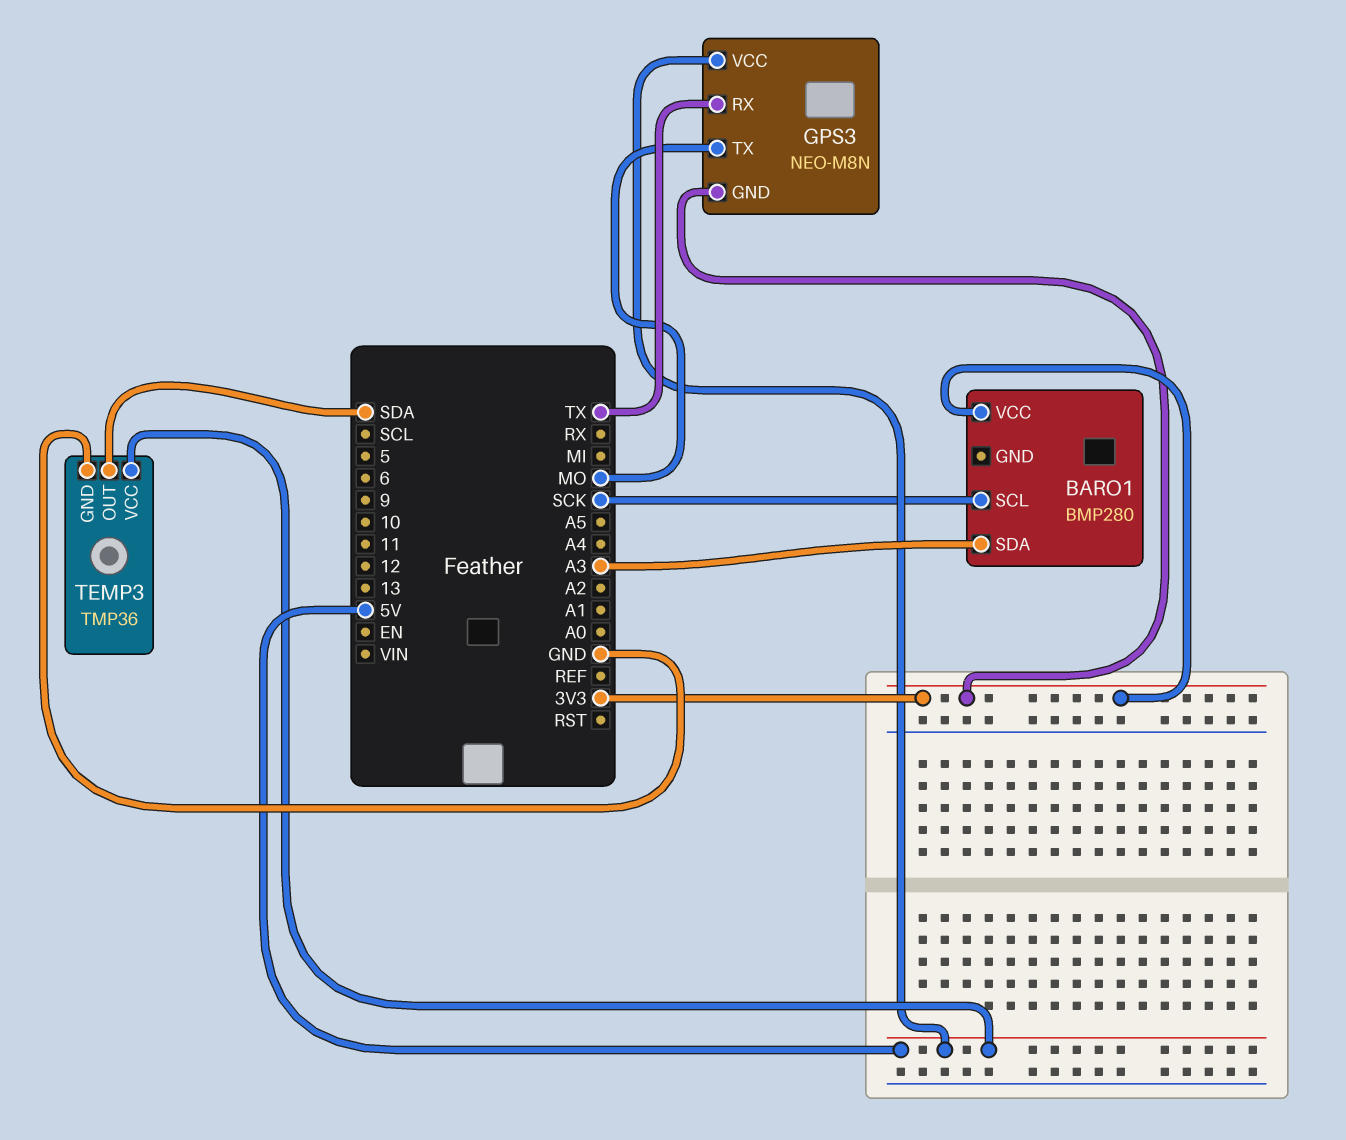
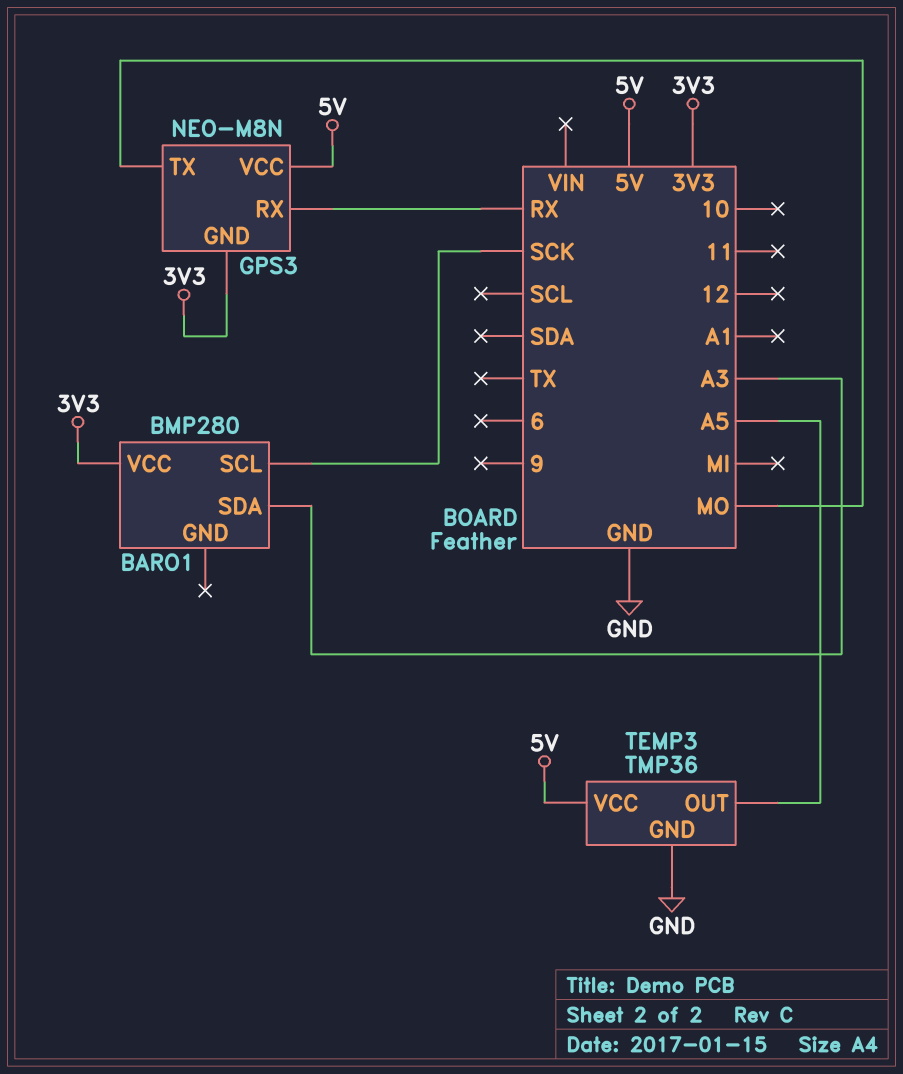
GPS3 pin RX: TX -> RX
TEMP3 pin OUT: SDA -> A5

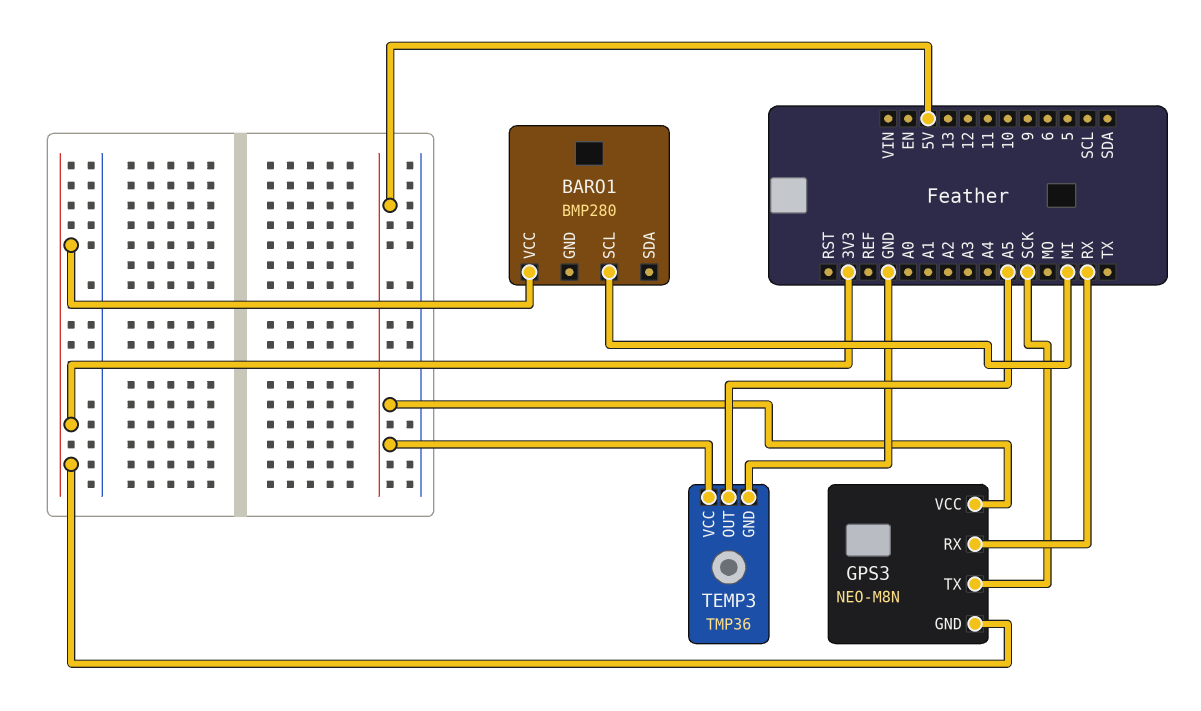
BARO1 pin SCL: SCK -> MI
BARO1 pin SDA: A3 -> none
GPS3 pin TX: MO -> SCK

